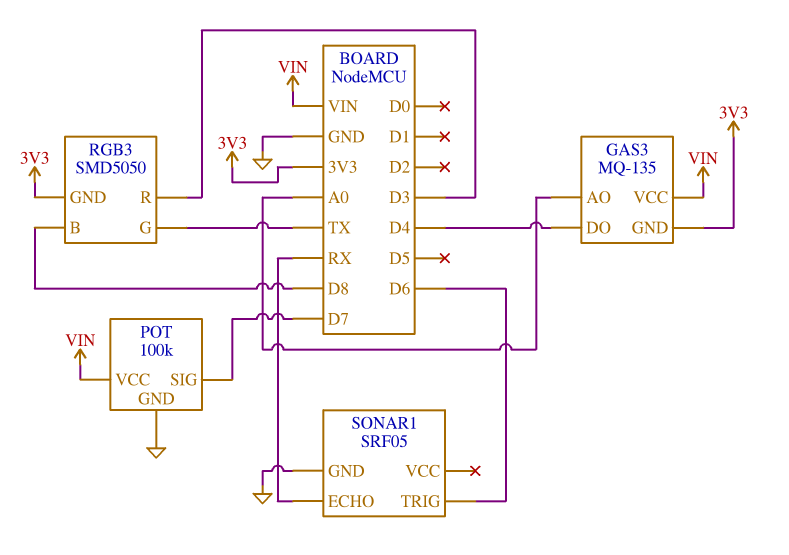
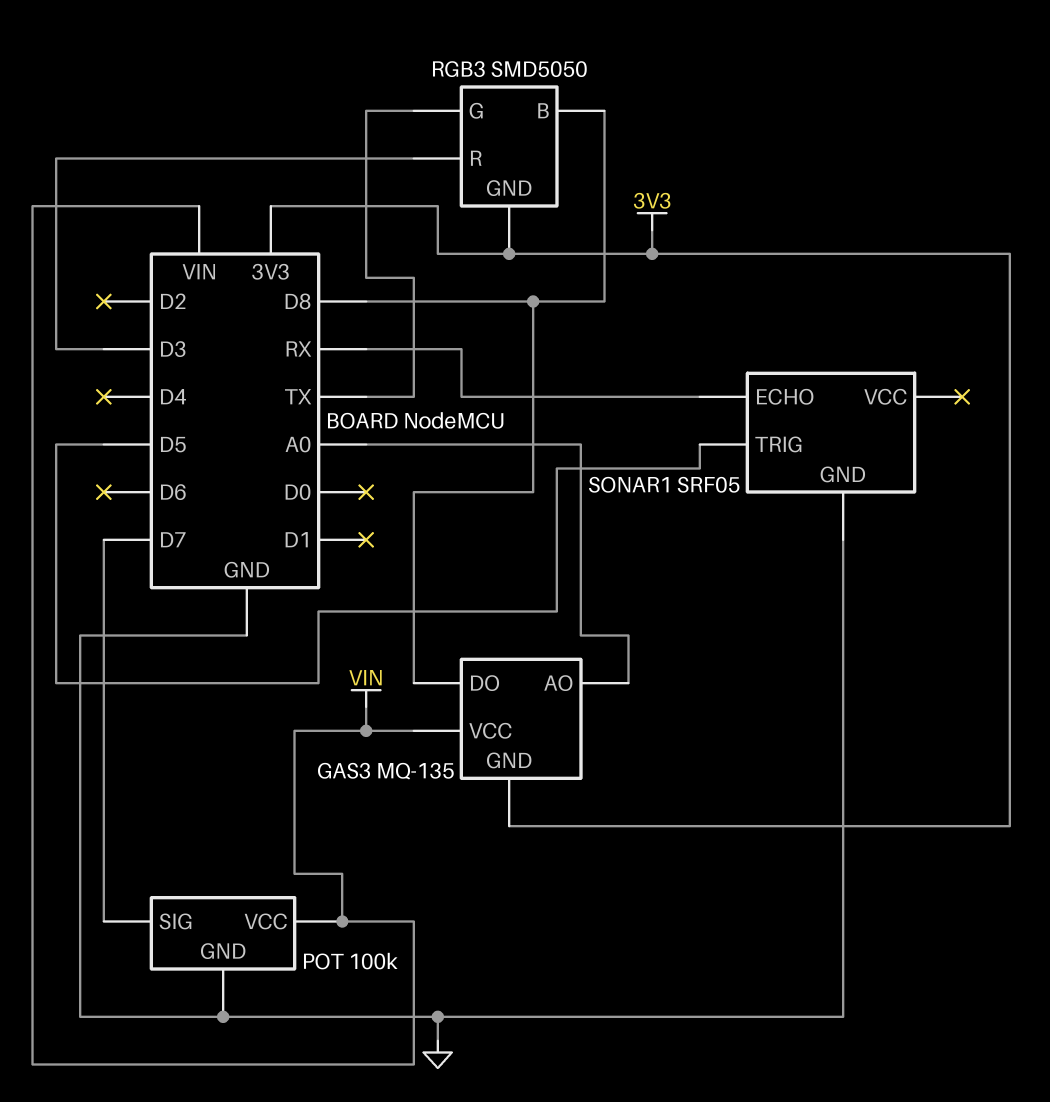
GAS3 pin DO: D4 -> D8
SONAR1 pin TRIG: D6 -> D5

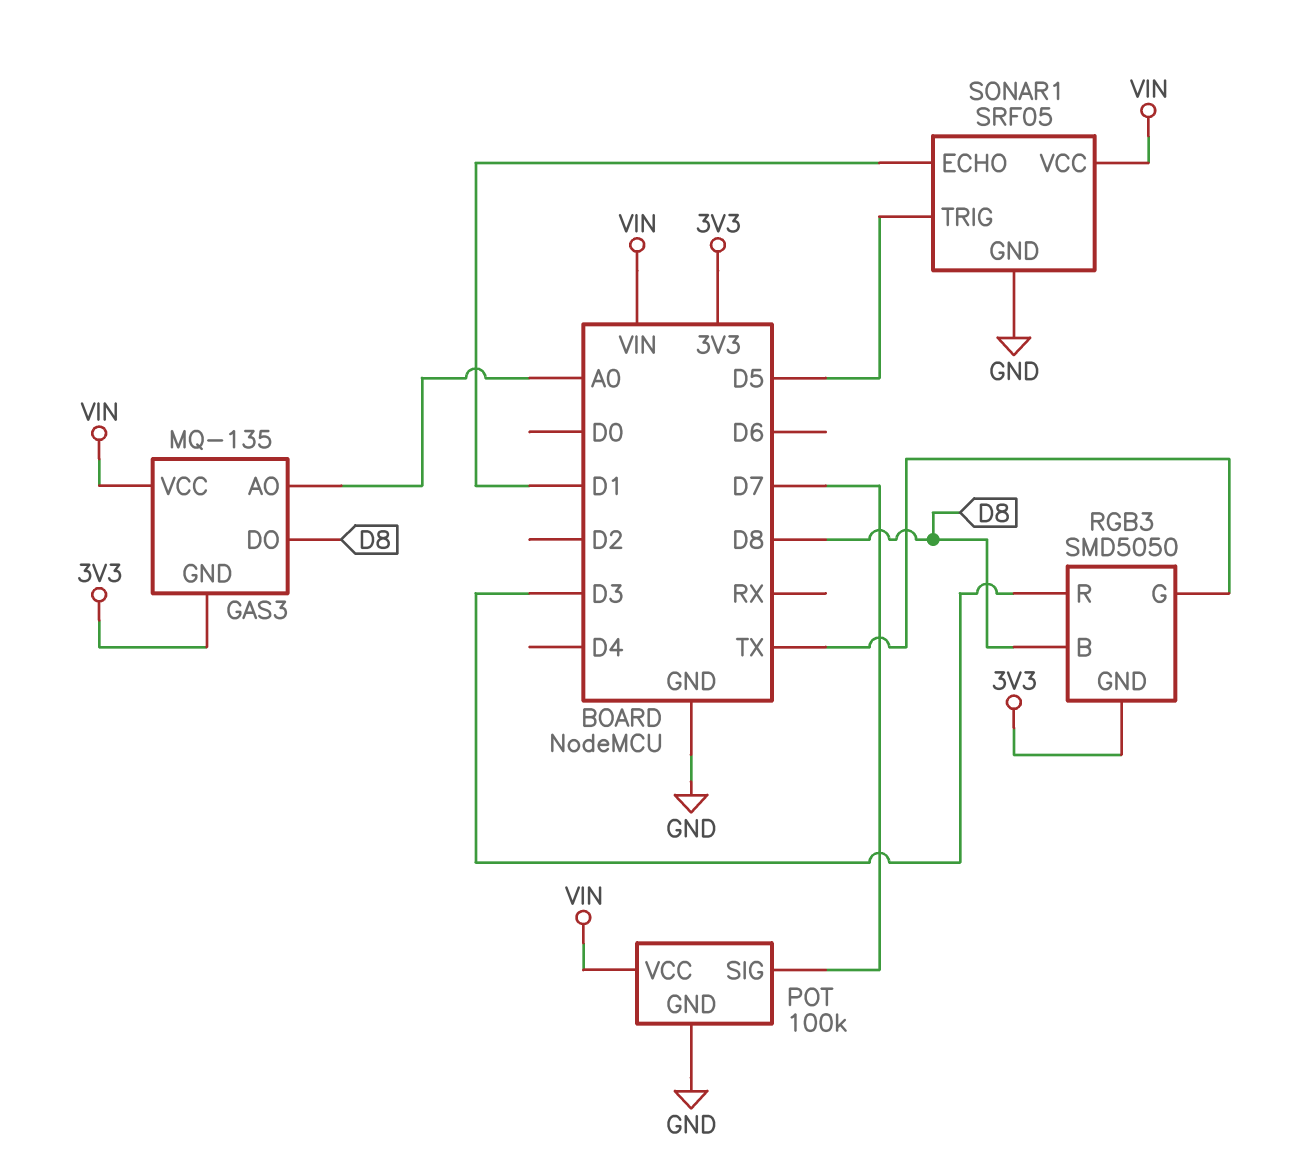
SONAR1 pin ECHO: RX -> D1
SONAR1 pin VCC: none -> VIN

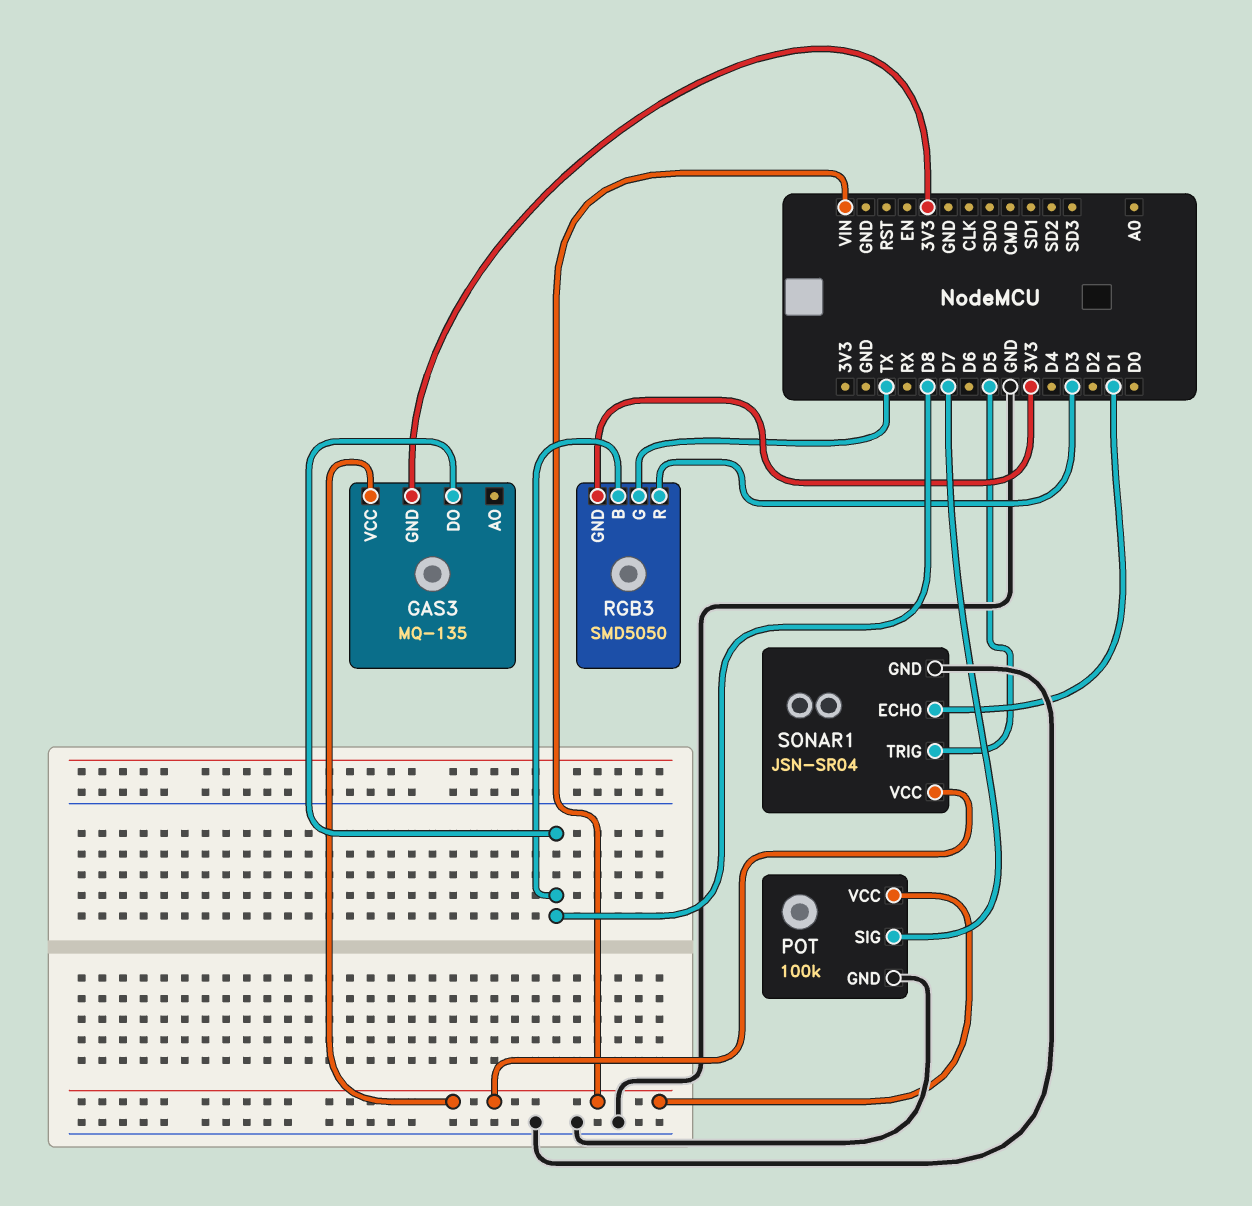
GAS3 pin AO: A0 -> none
SONAR1: SRF05 -> JSN-SR04

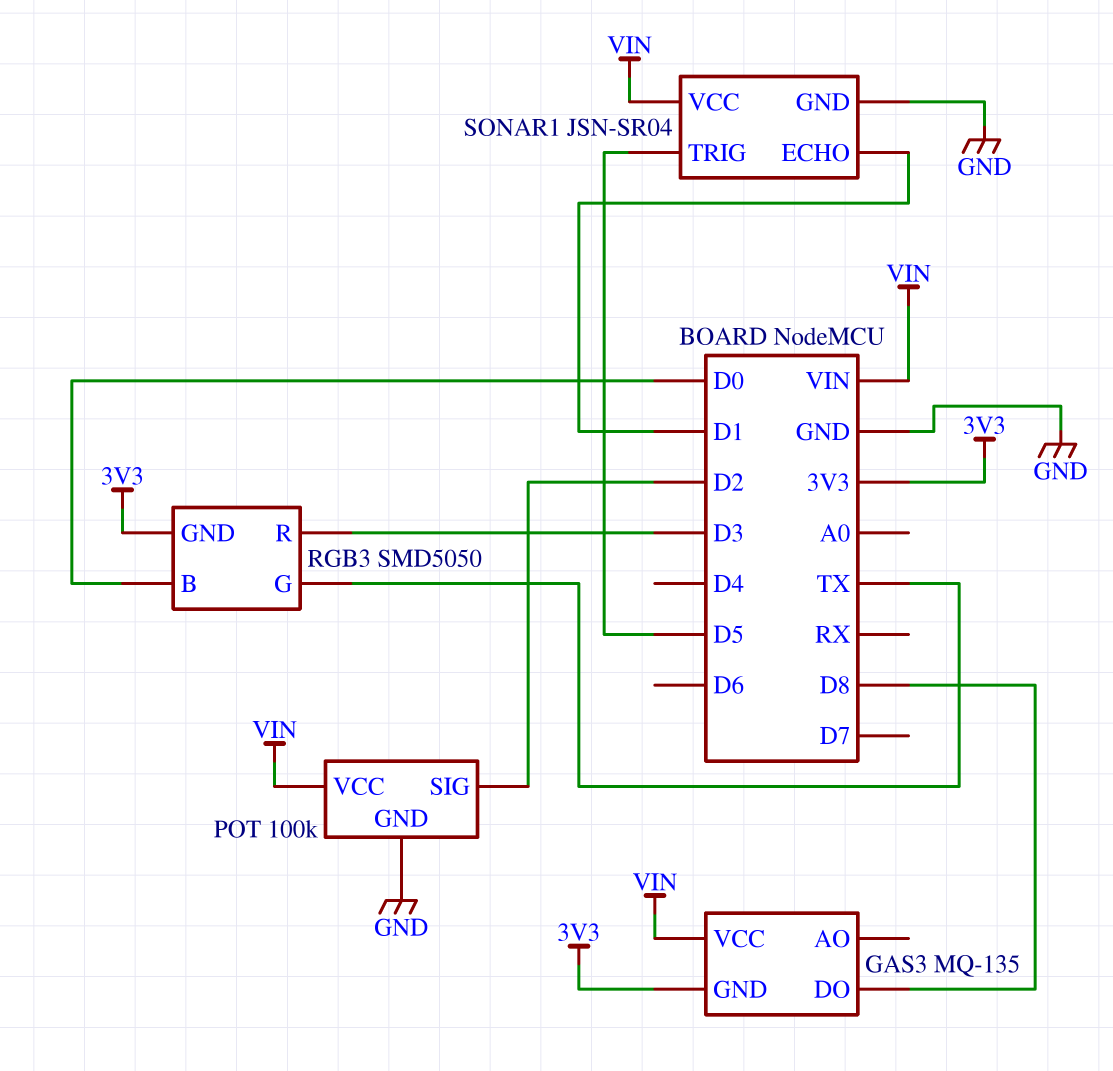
POT pin SIG: D7 -> D2
RGB3 pin B: D8 -> D0

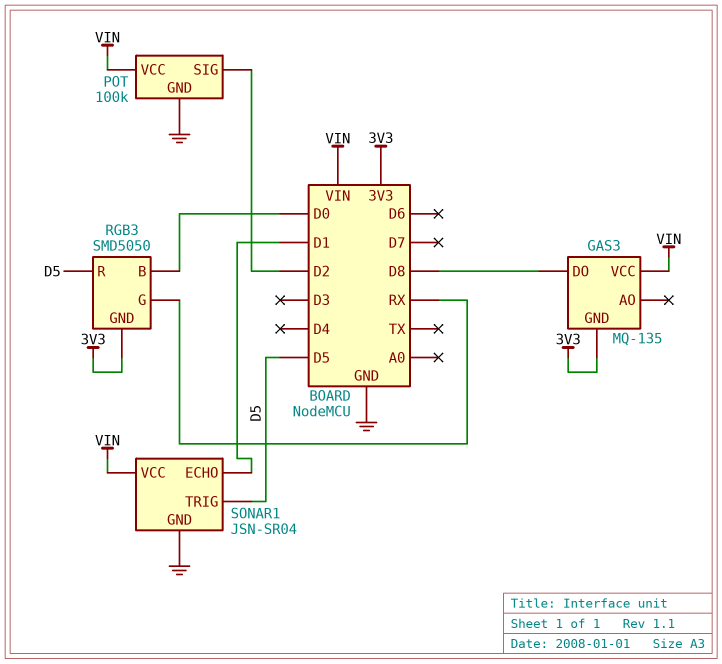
RGB3 pin G: TX -> RX
RGB3 pin R: D3 -> D5

